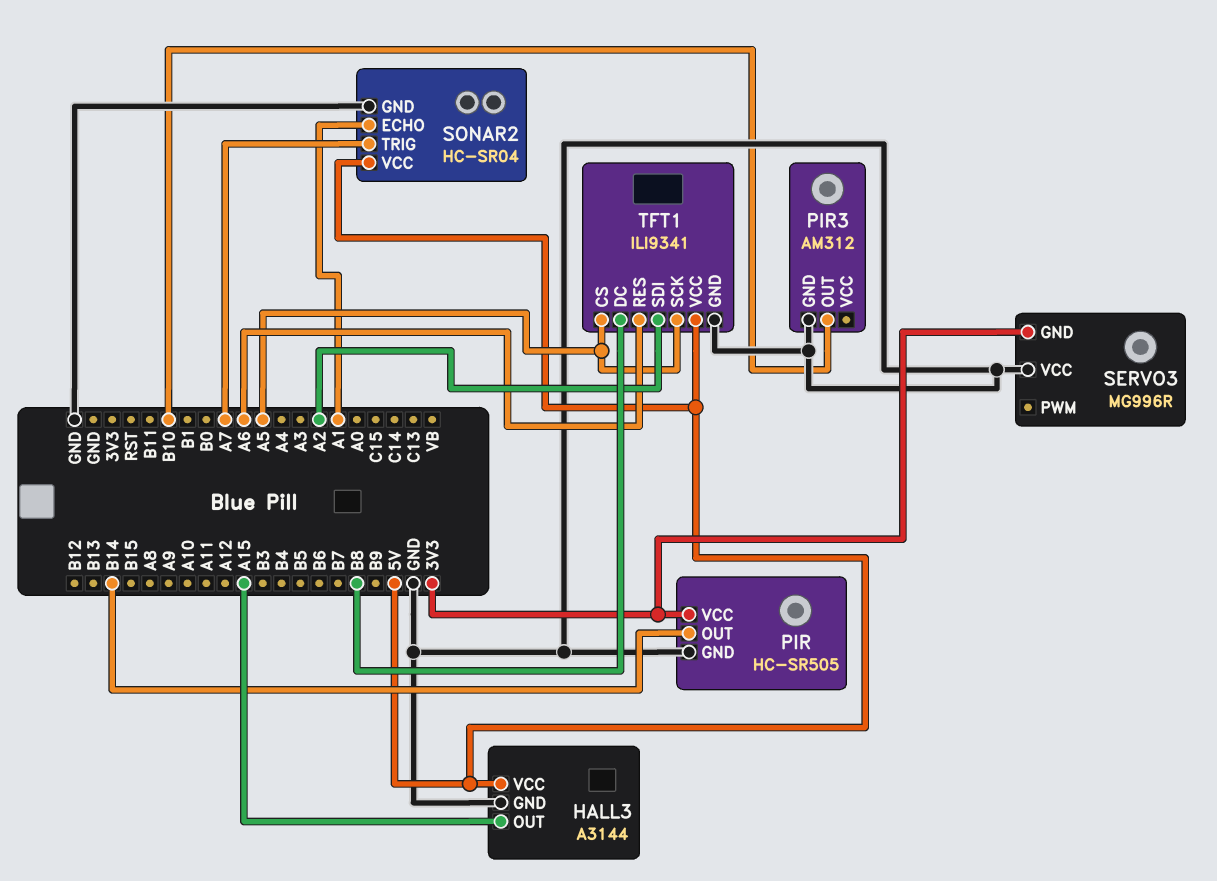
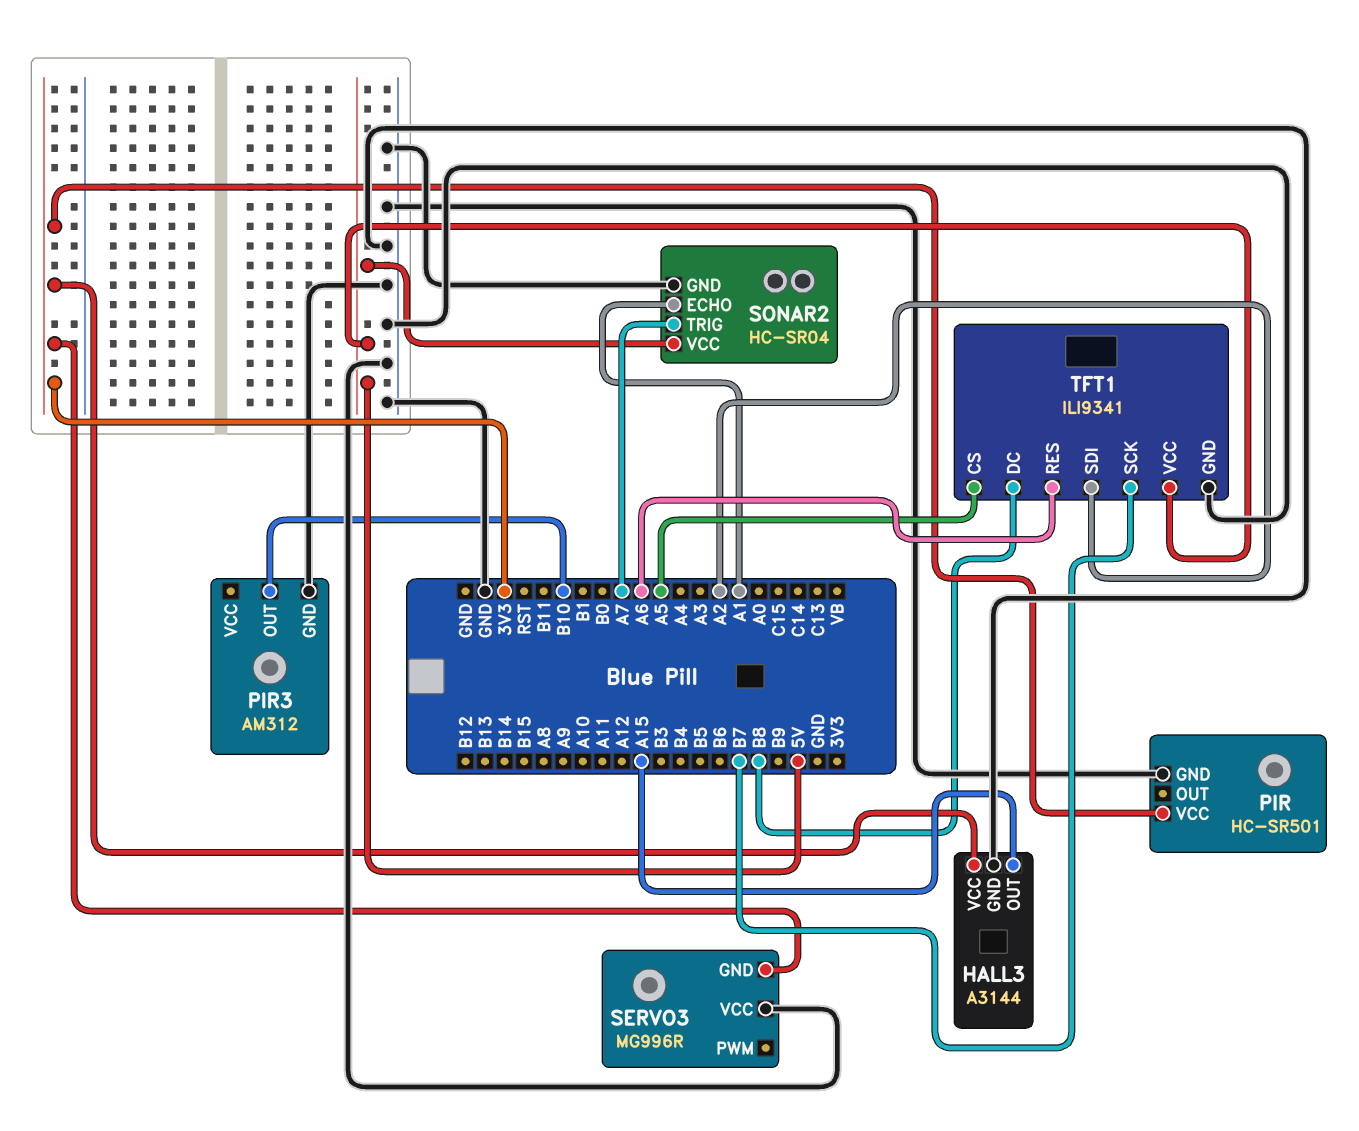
HALL3 pin VCC: 5V -> 3V3
PIR: HC-SR505 -> HC-SR501
PIR pin OUT: B14 -> none
TFT1 pin SCK: A5 -> B7

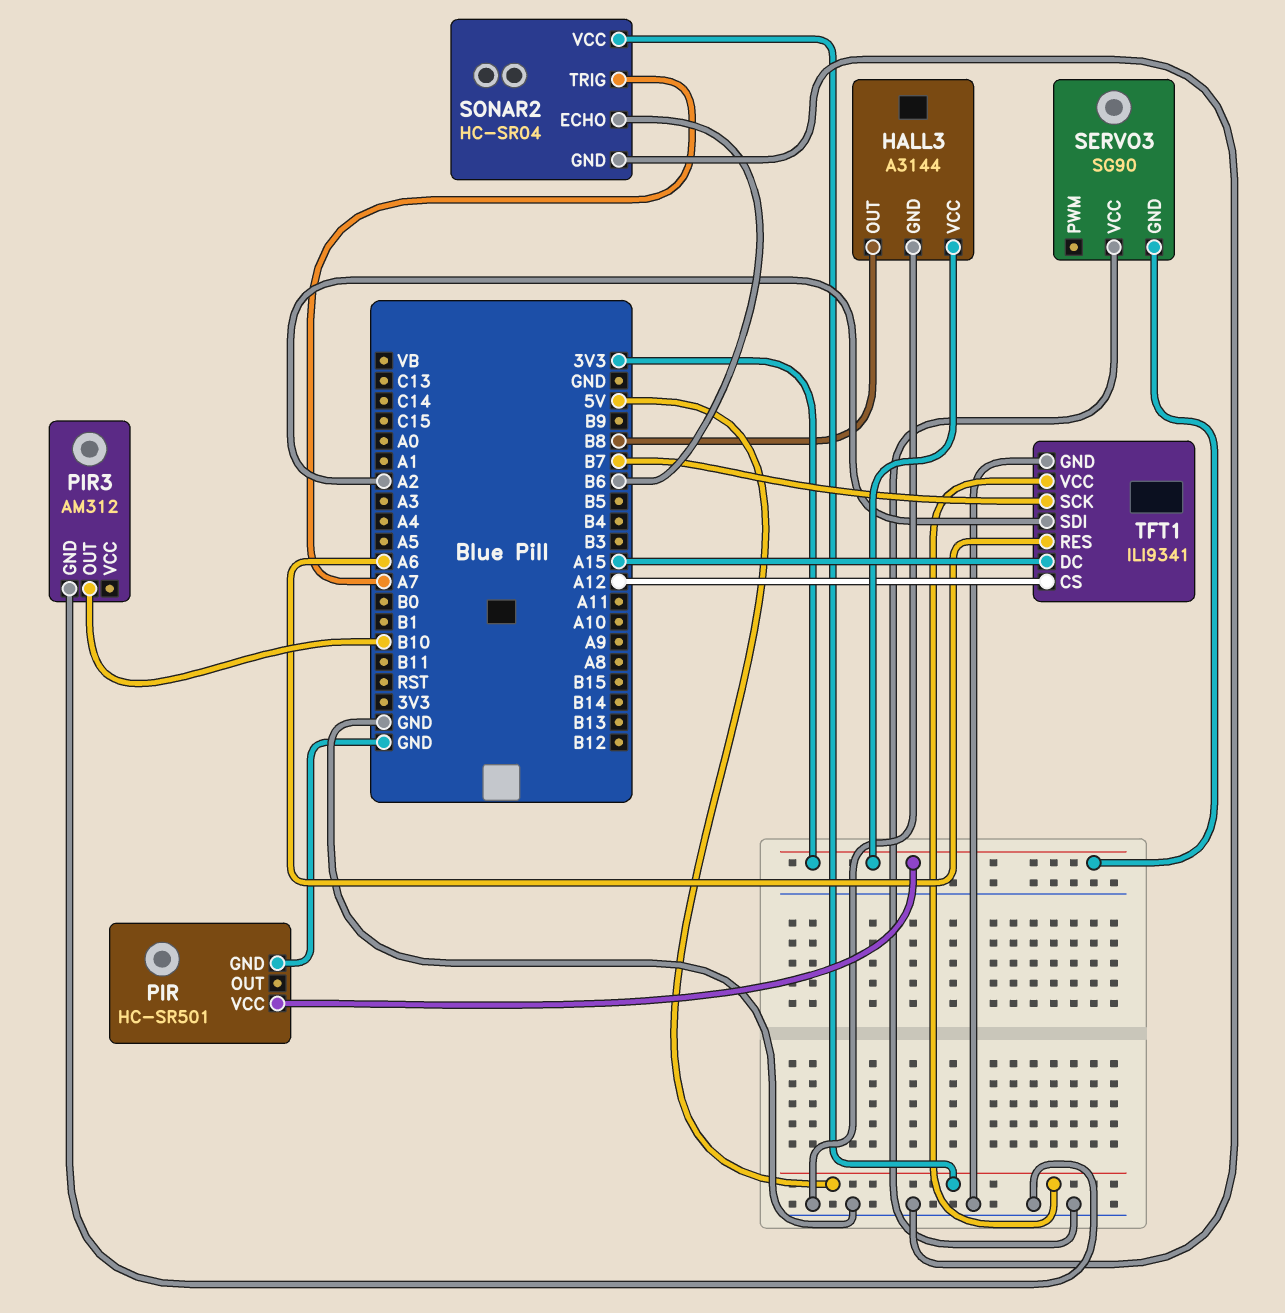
HALL3 pin OUT: A15 -> B8
SERVO3: MG996R -> SG90
SONAR2 pin ECHO: A1 -> B6
TFT1 pin CS: A5 -> A12
TFT1 pin DC: B8 -> A15

